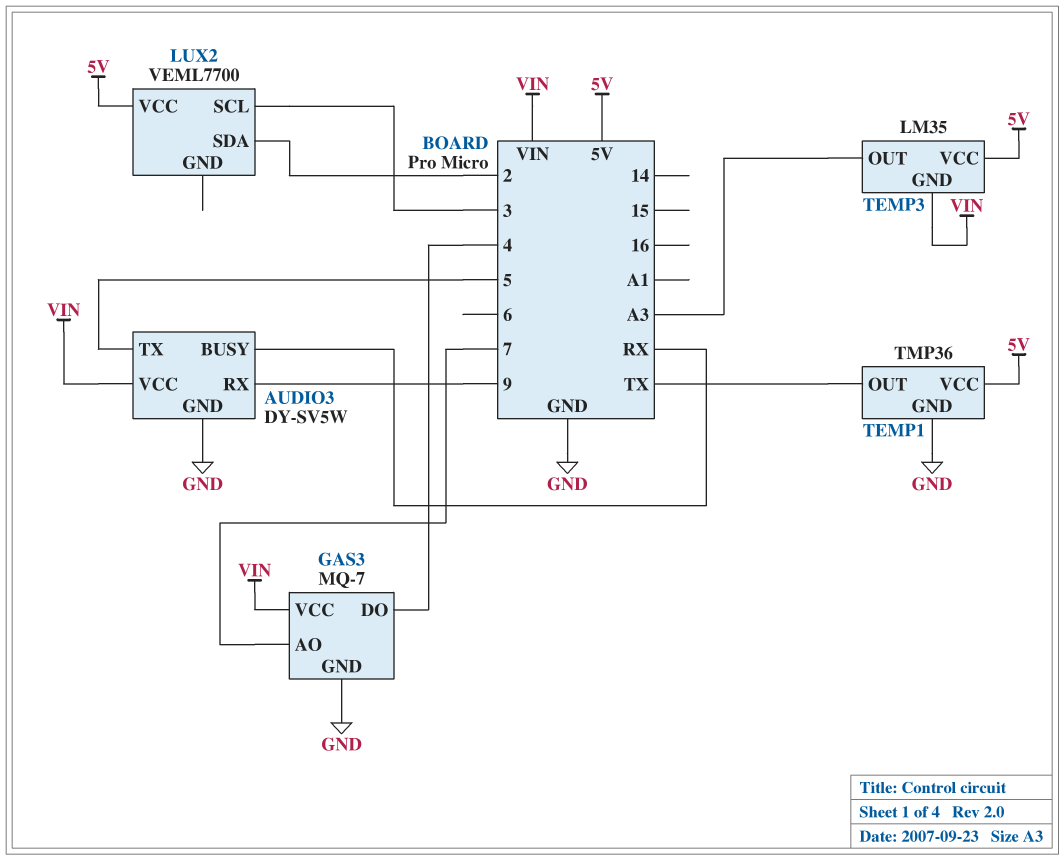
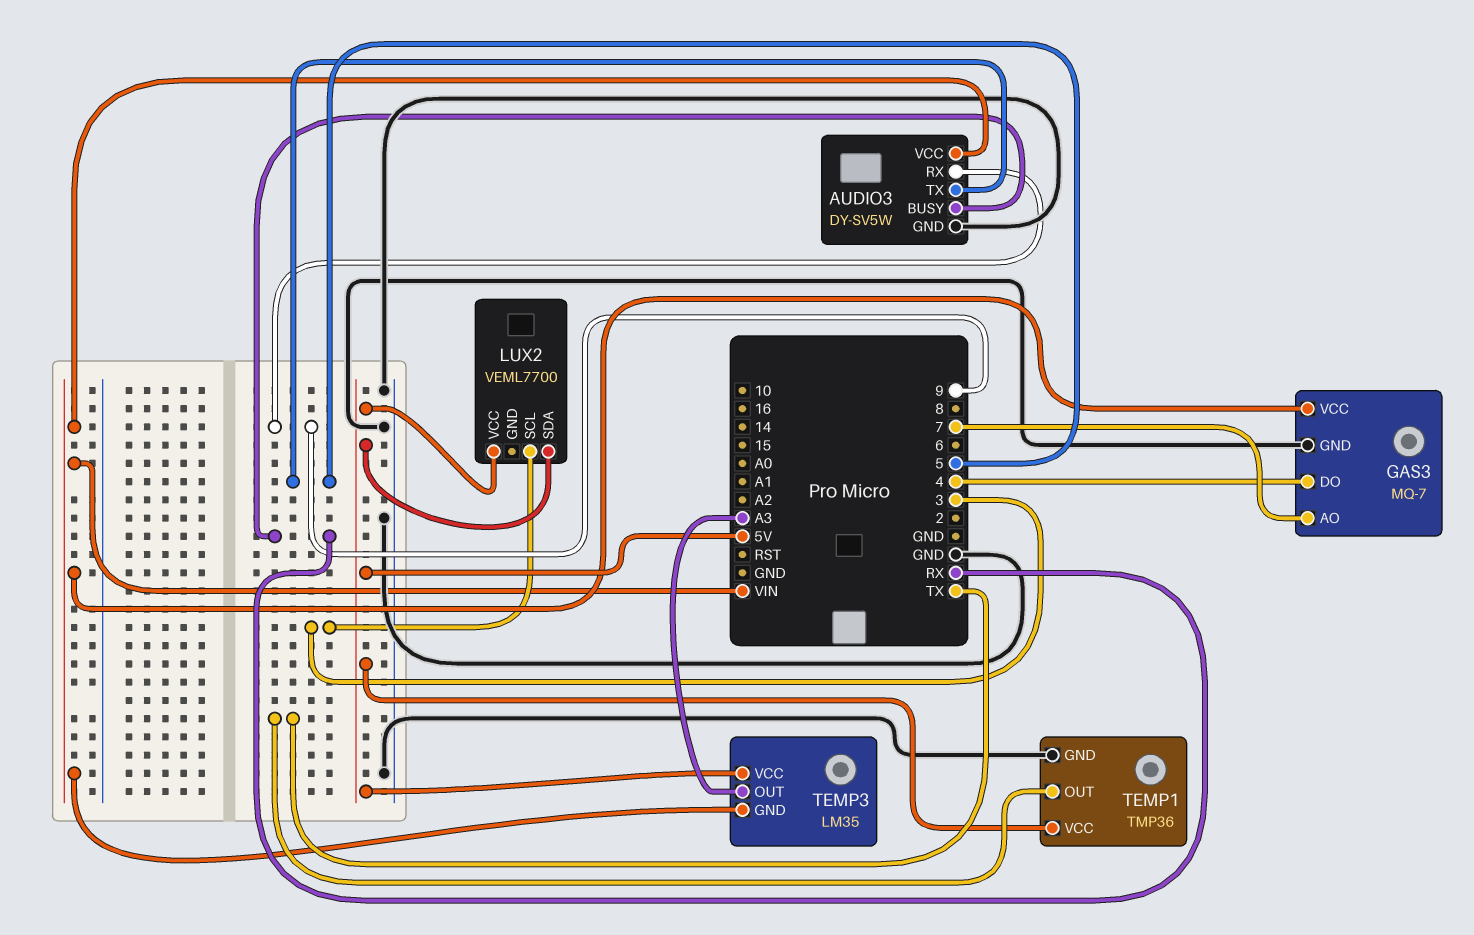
LUX2 pin SDA: 2 -> 5V

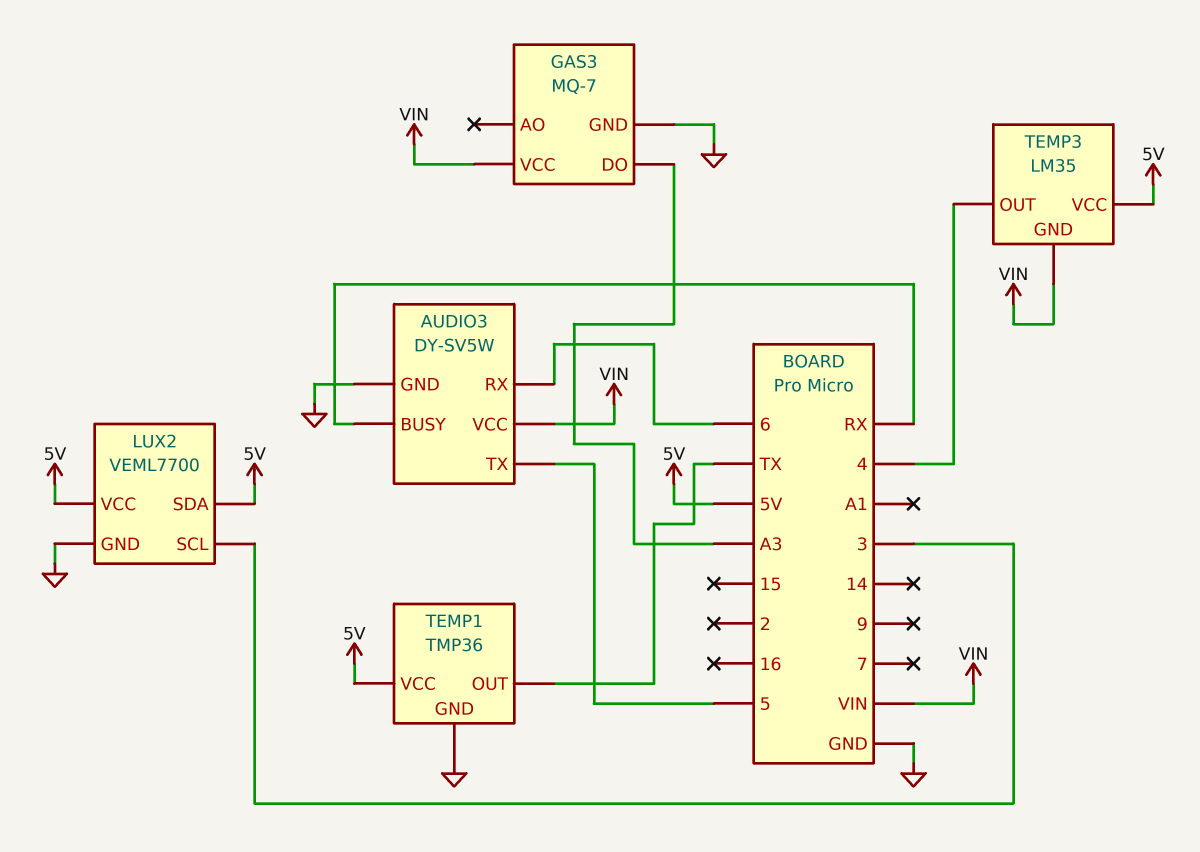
AUDIO3 pin RX: 9 -> 6
GAS3 pin AO: 7 -> none
GAS3 pin DO: 4 -> A3
LUX2 pin GND: none -> GND
TEMP3 pin OUT: A3 -> 4

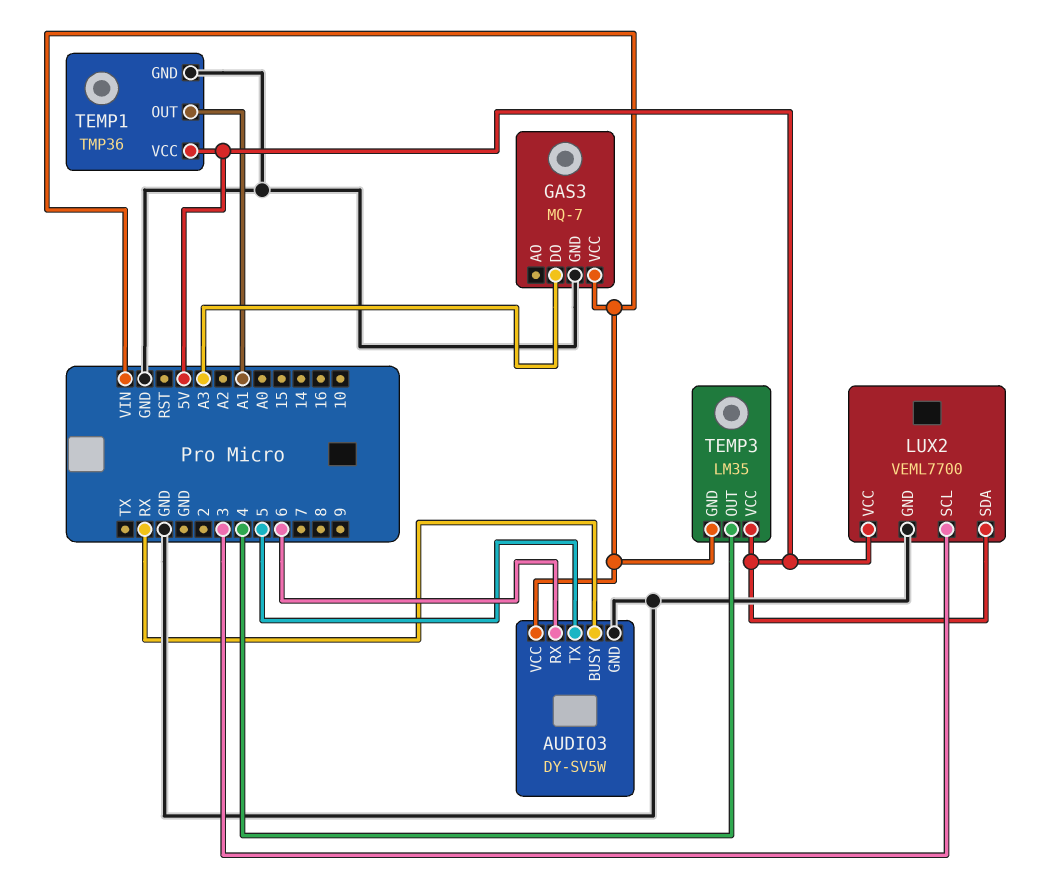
TEMP1 pin OUT: TX -> A1

